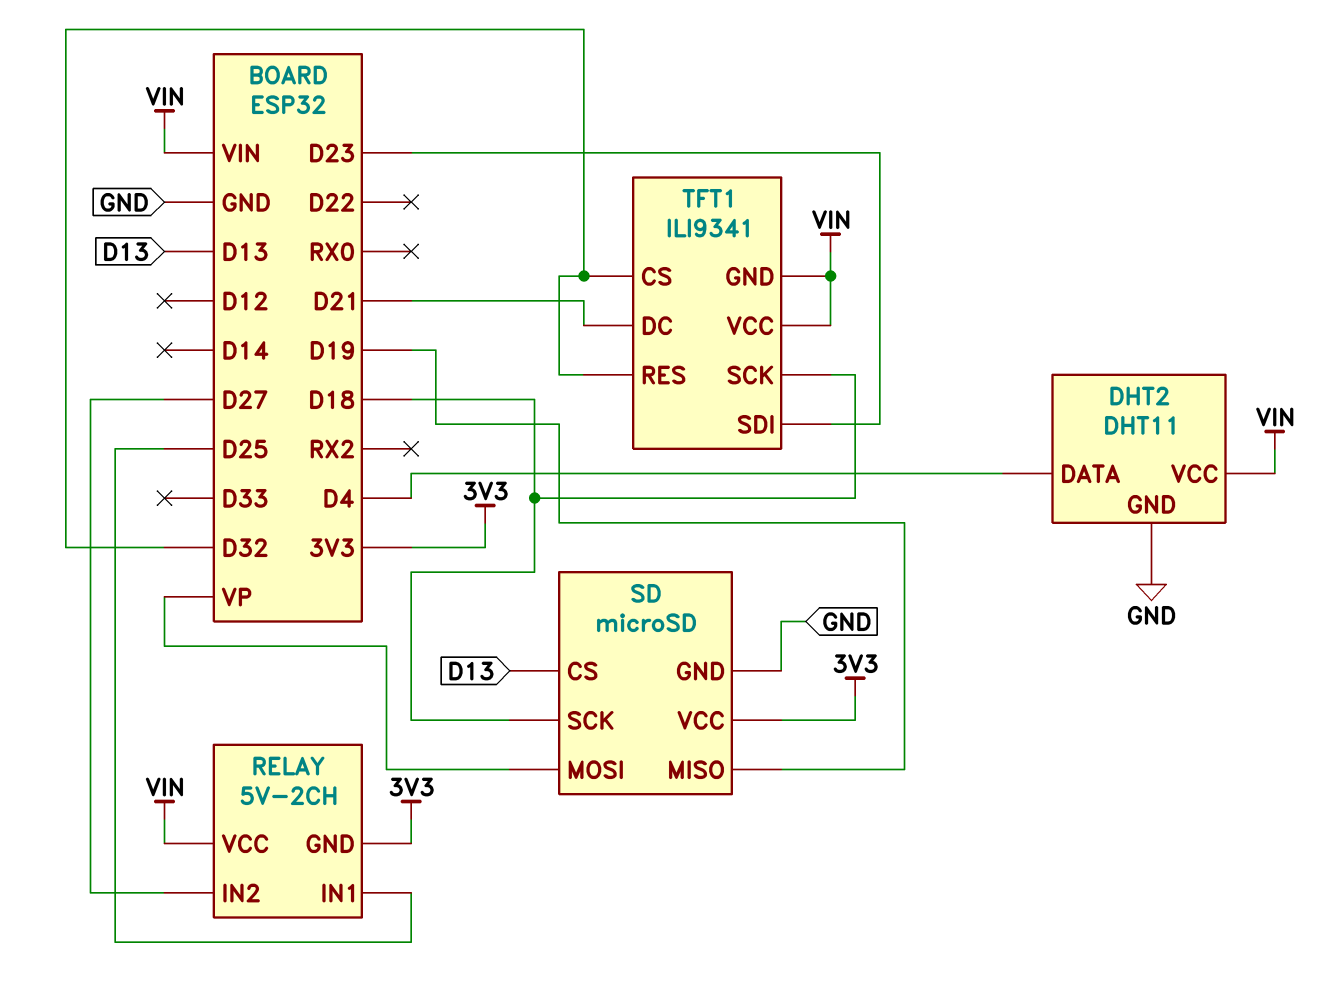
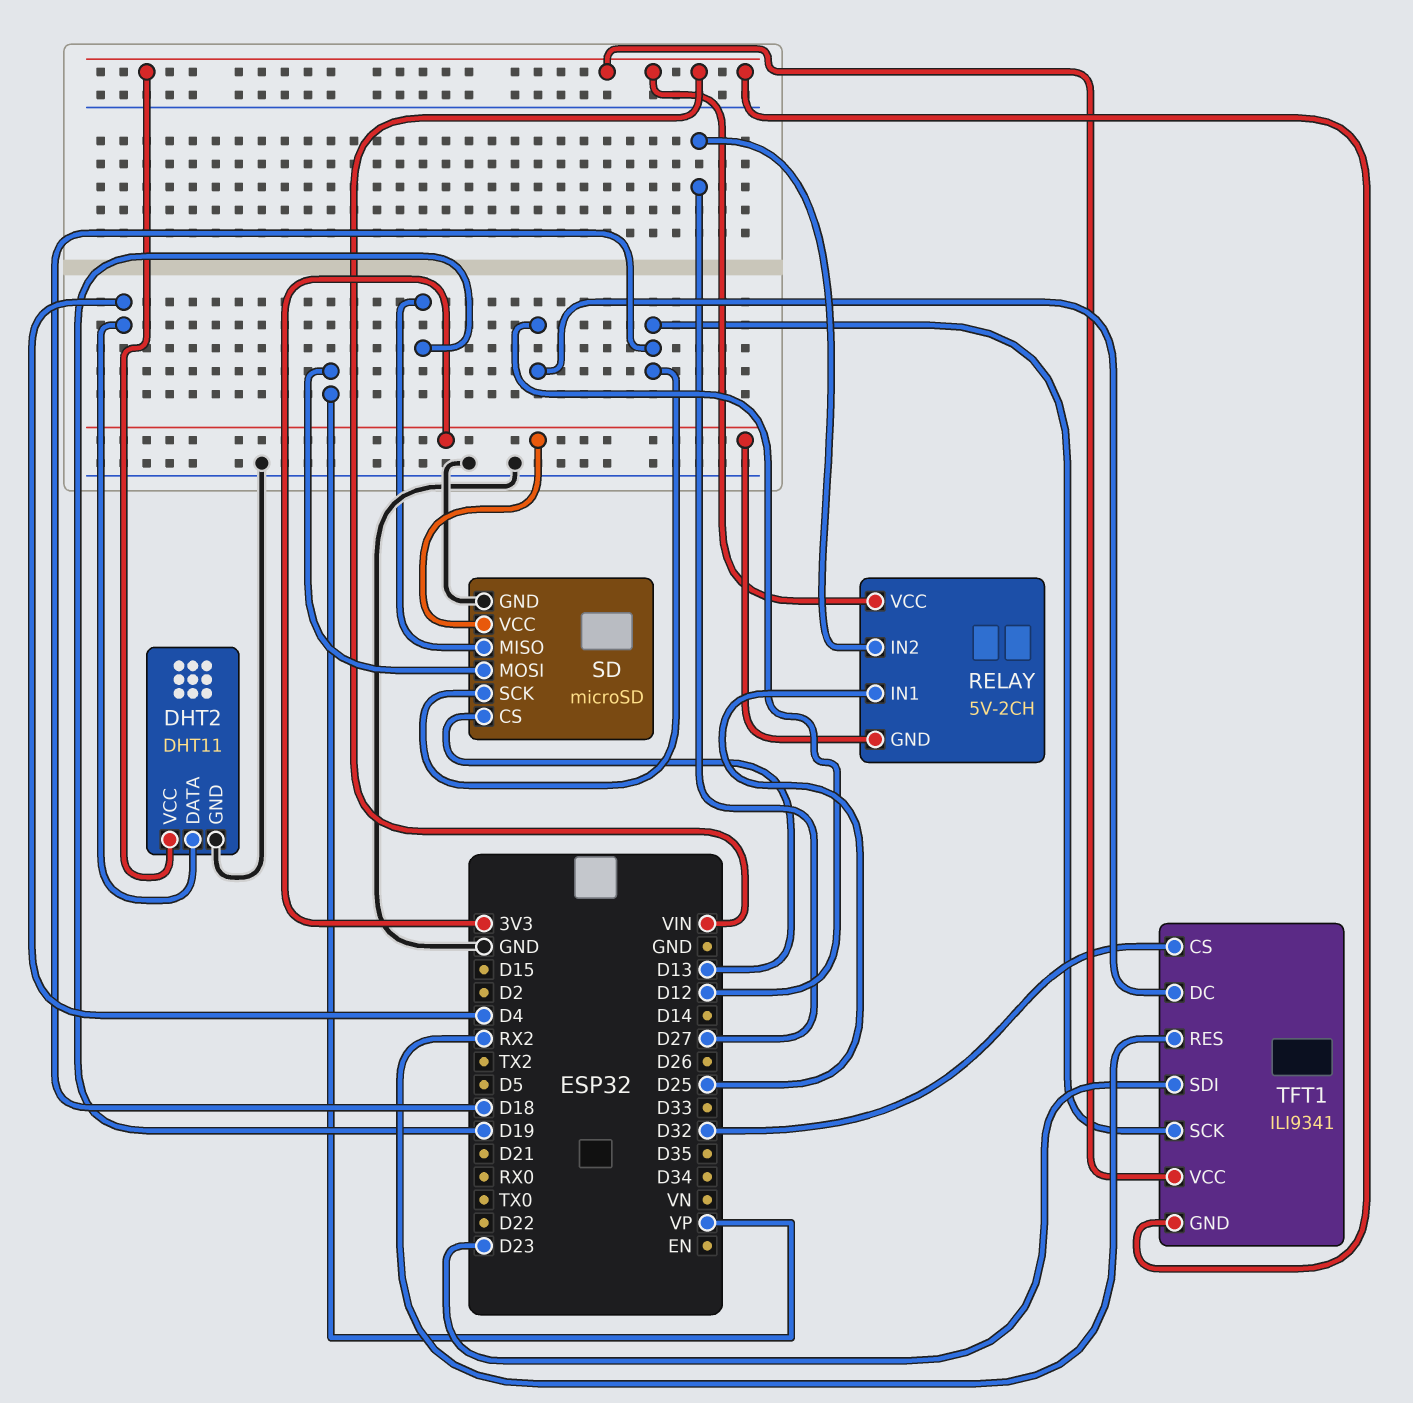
TFT1 pin DC: D21 -> D12
TFT1 pin RES: D32 -> RX2

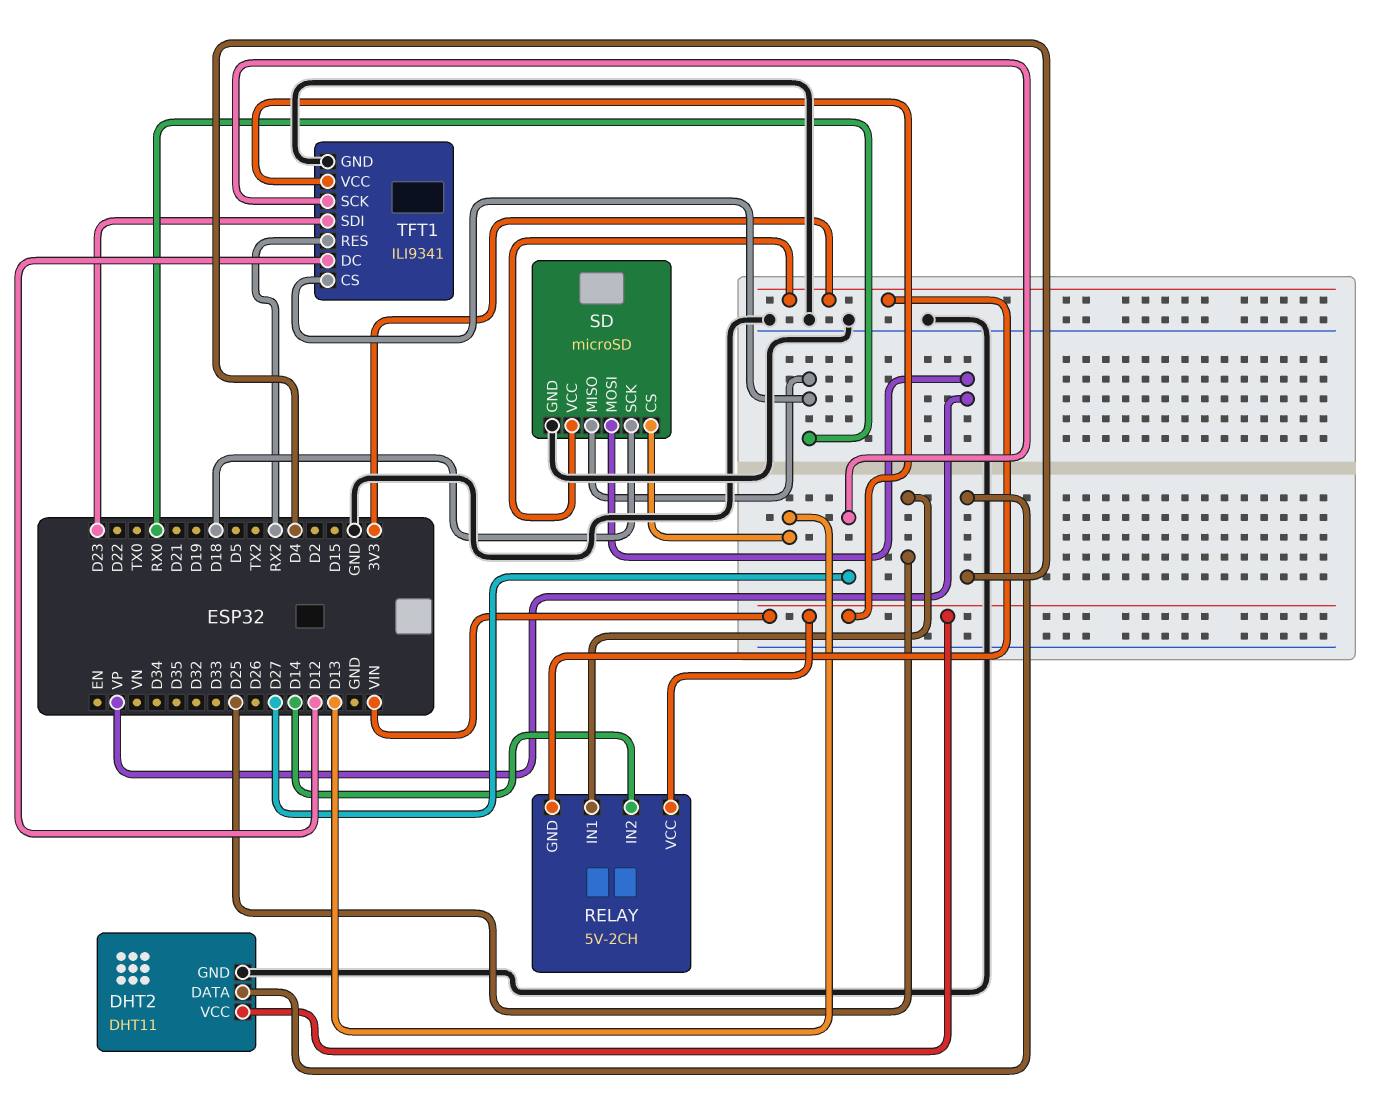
RELAY pin IN2: D27 -> D14
SD pin MISO: D19 -> RX0
TFT1 pin CS: D32 -> RX0
TFT1 pin GND: VIN -> GND
TFT1 pin SCK: D18 -> D27

